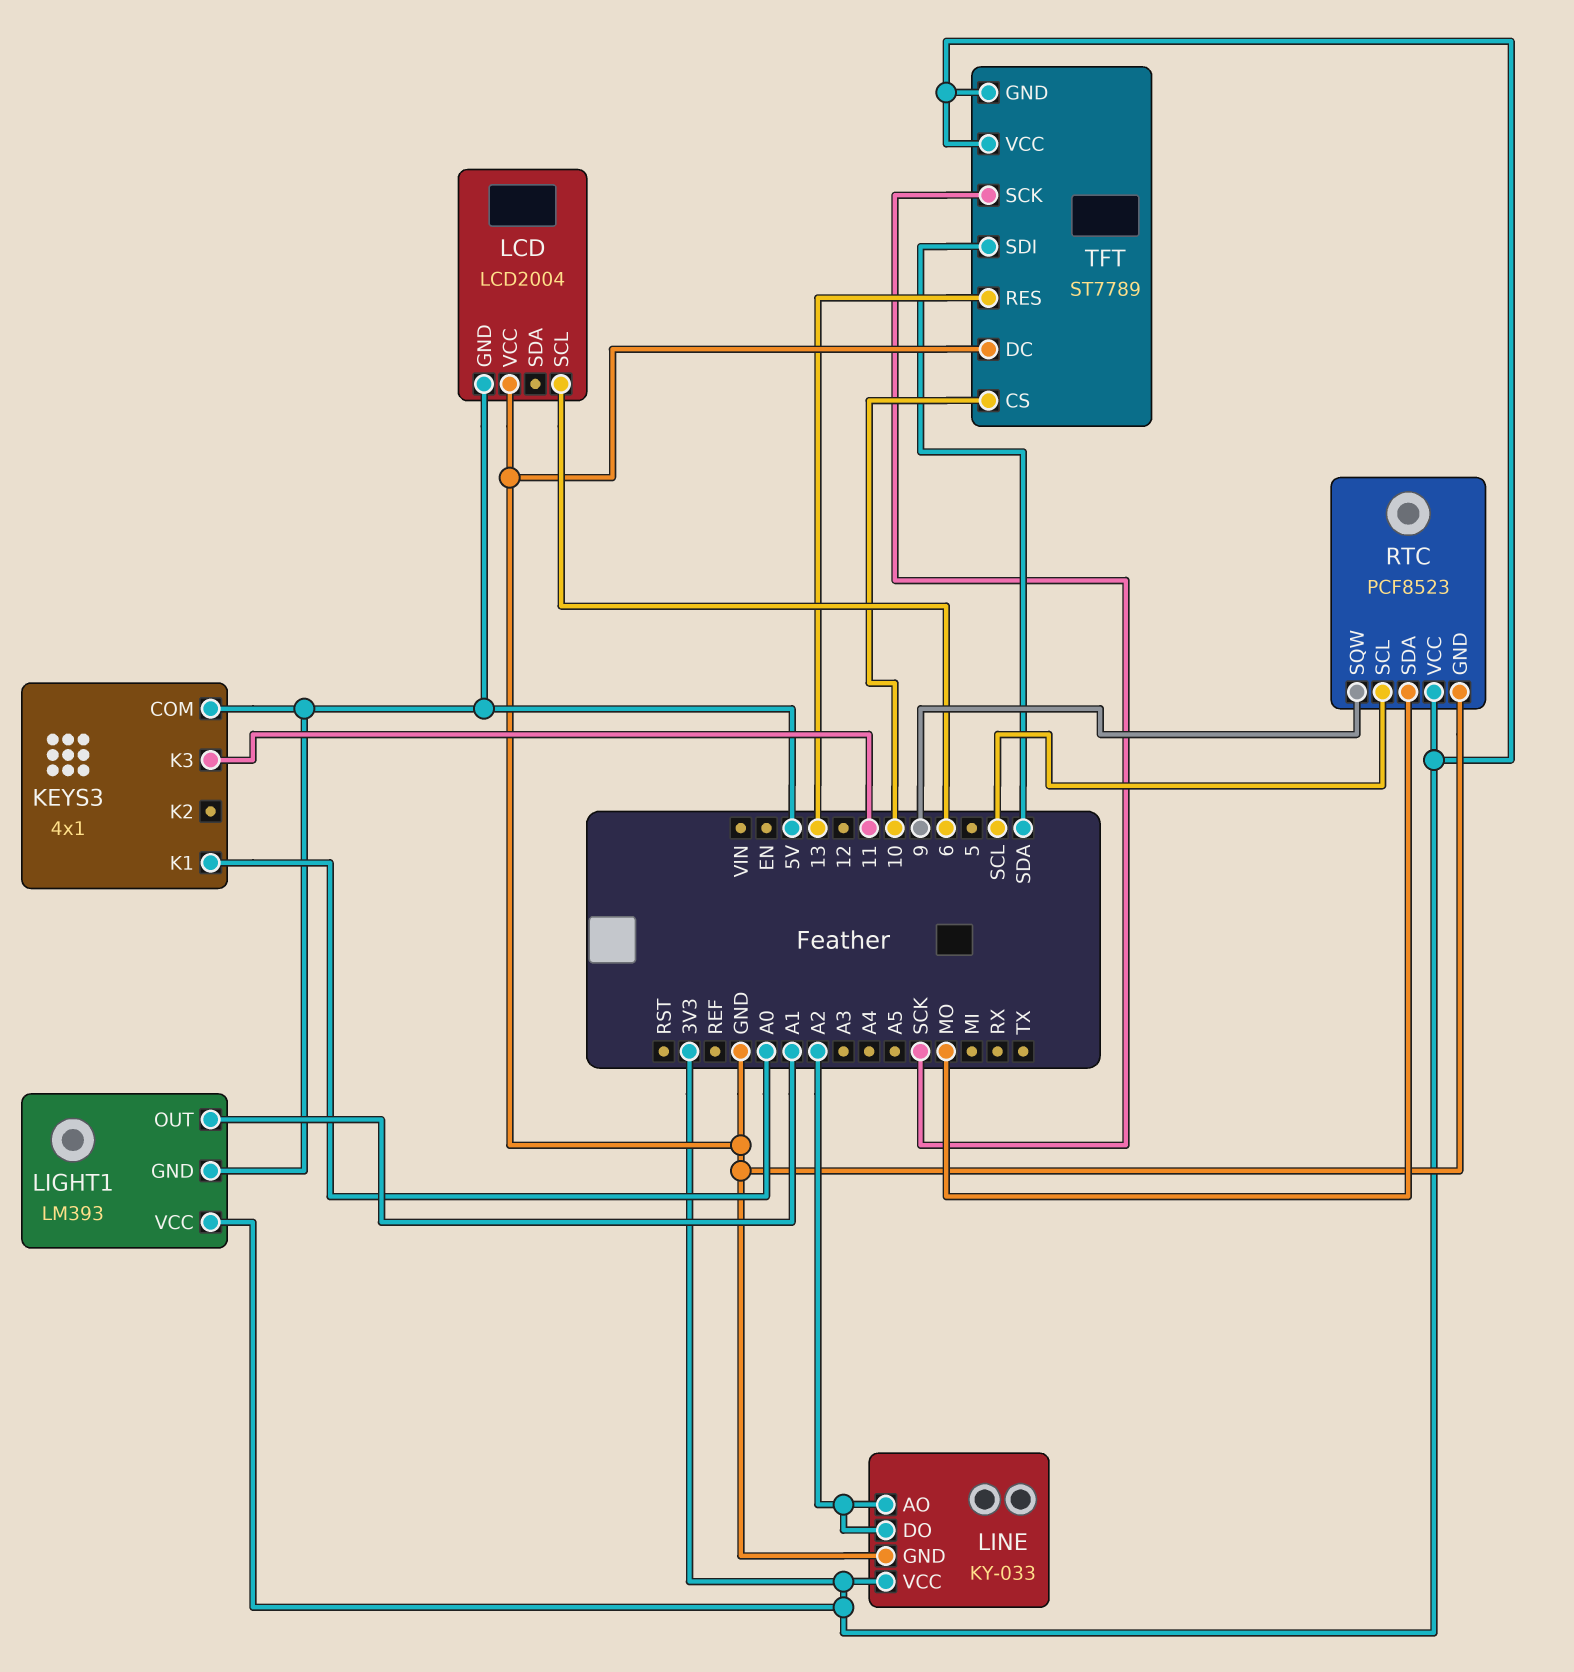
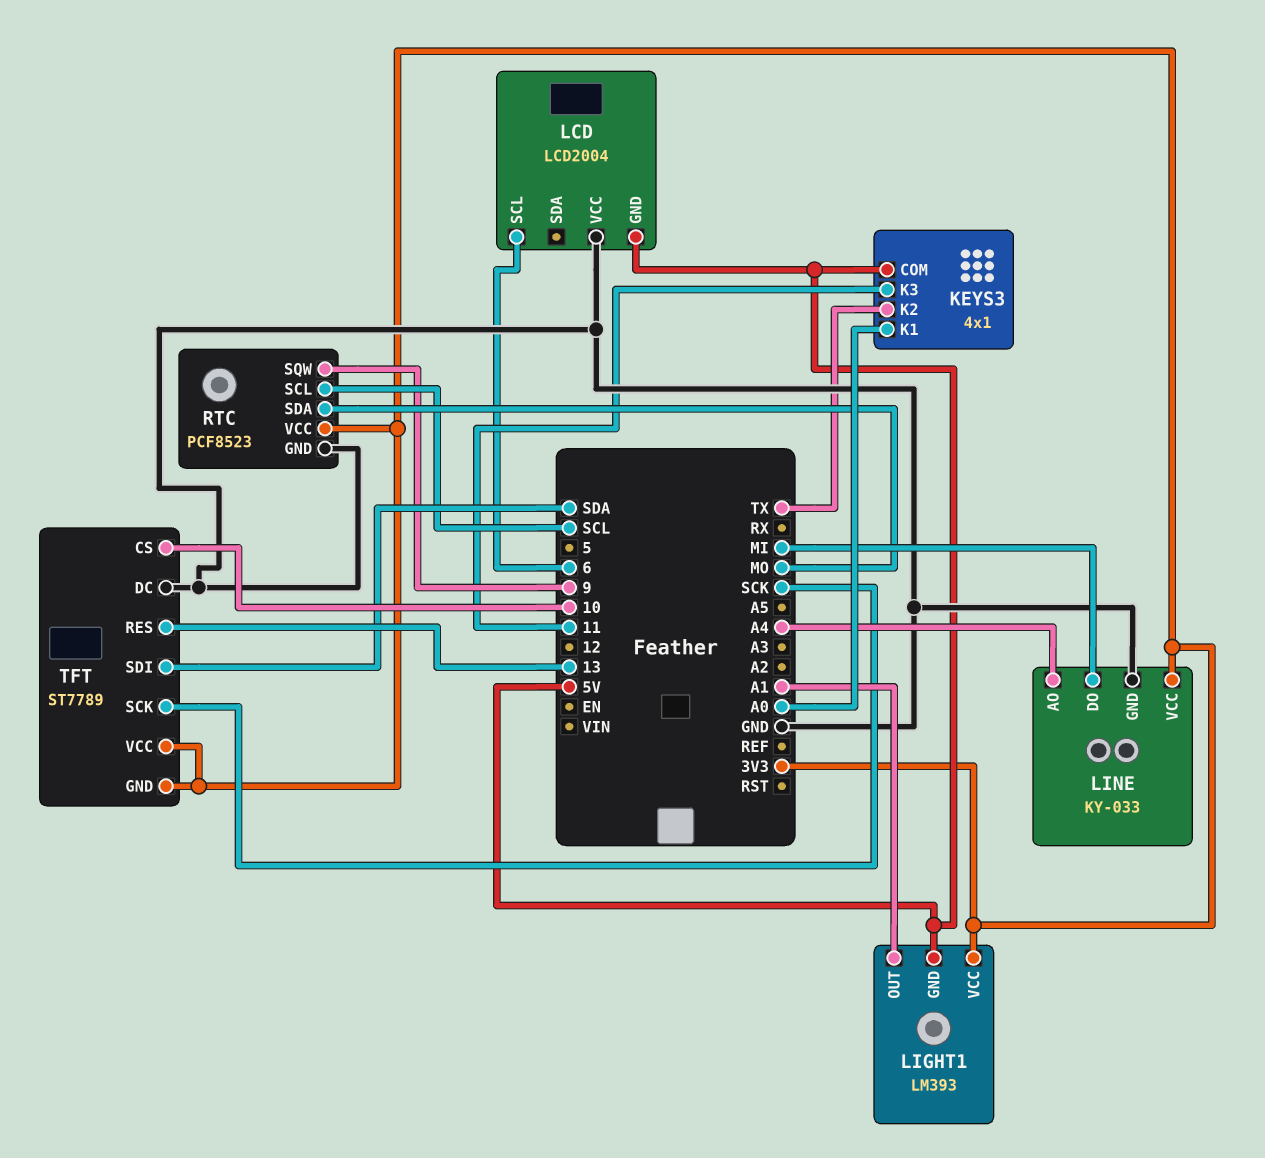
KEYS3 pin K2: none -> TX
LINE pin AO: A2 -> A4
LINE pin DO: A2 -> MI

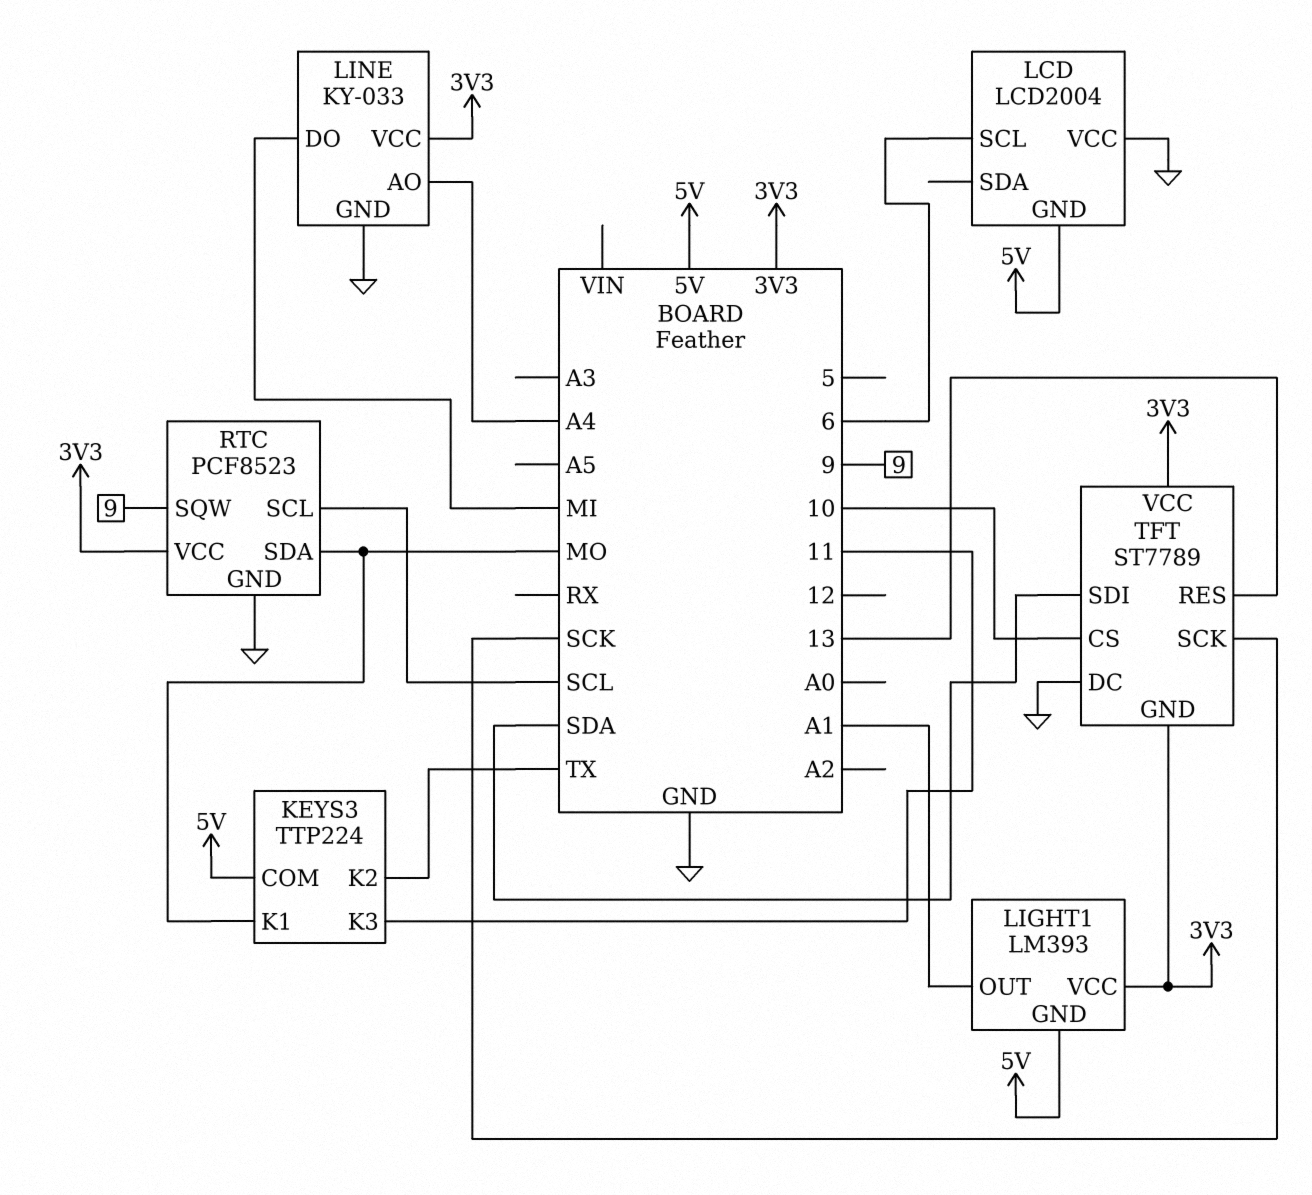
KEYS3: 4x1 -> TTP224
KEYS3 pin K1: A0 -> MO

